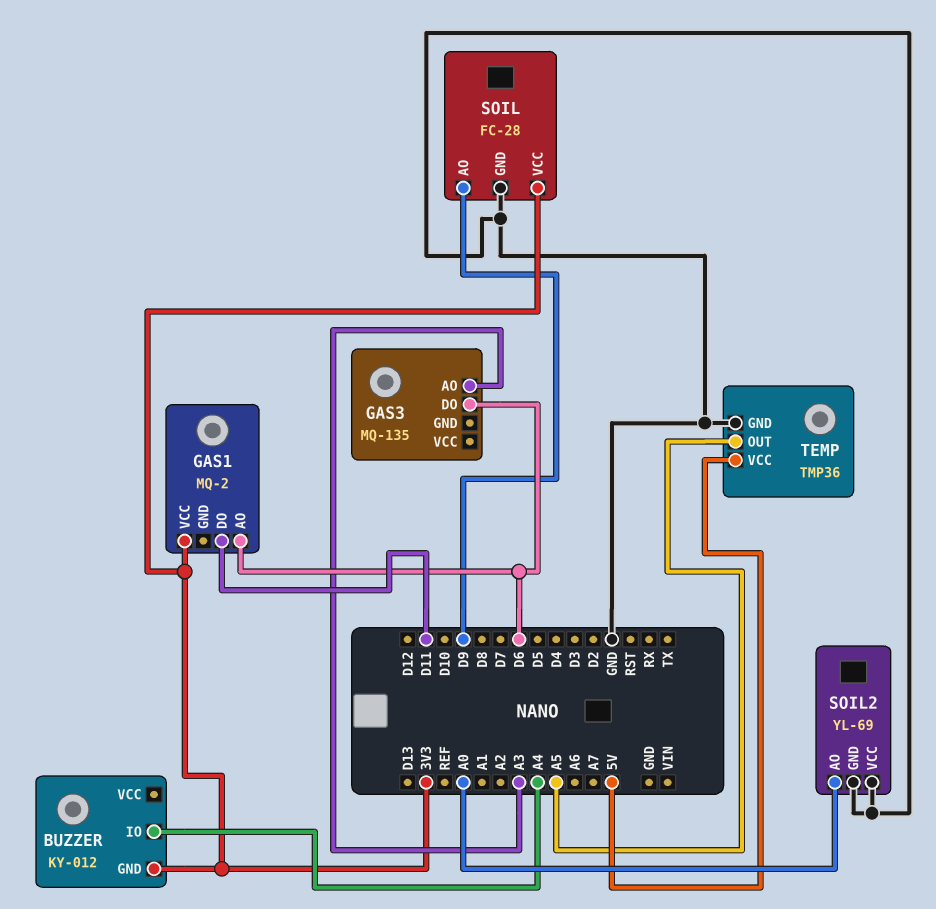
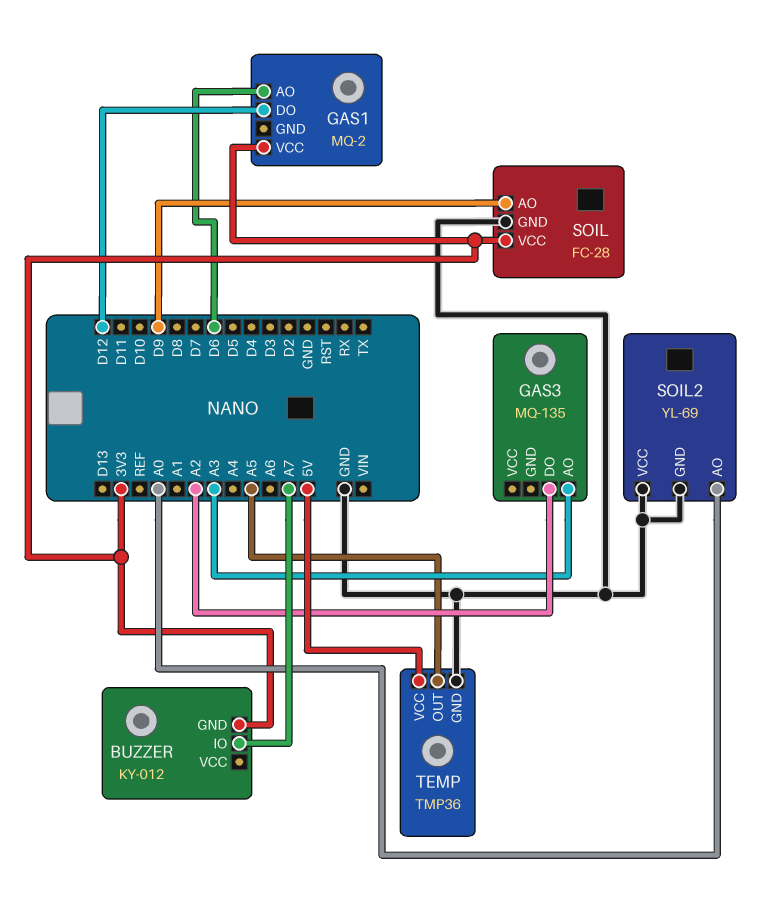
BUZZER pin IO: A4 -> A7
GAS1 pin DO: D11 -> D12
GAS3 pin DO: D6 -> A2

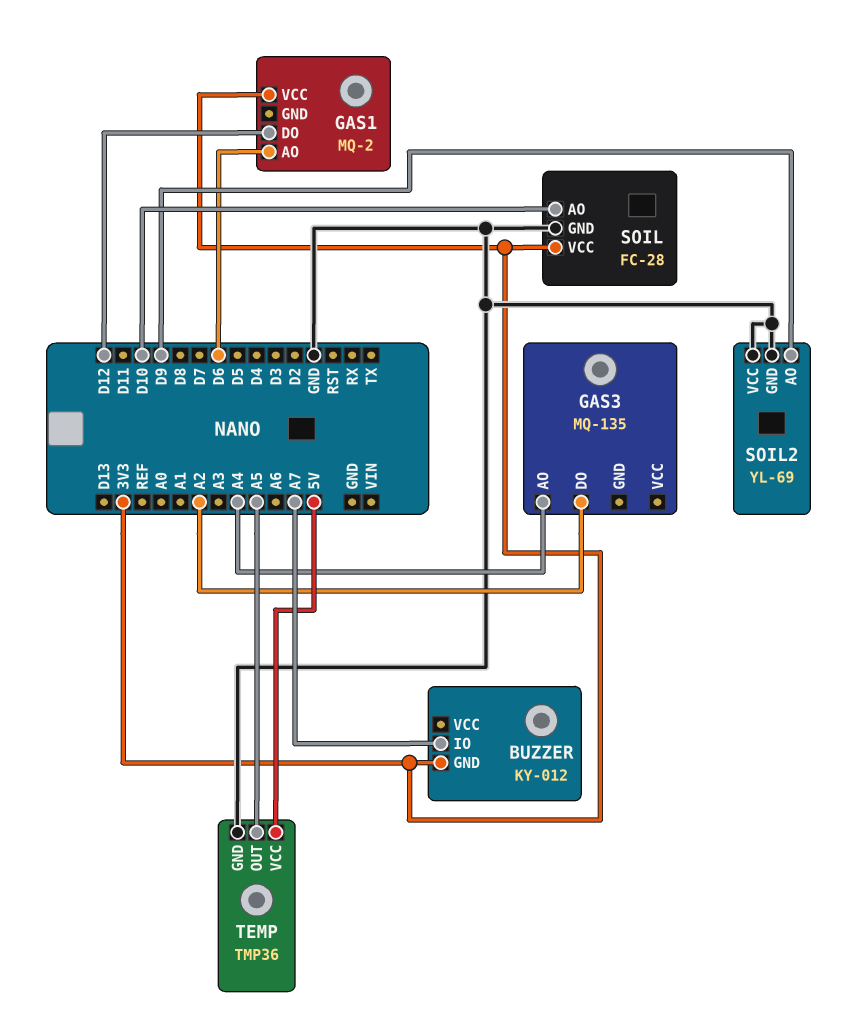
GAS3 pin AO: A3 -> A4
SOIL pin AO: D9 -> D10
SOIL2 pin AO: A0 -> D9

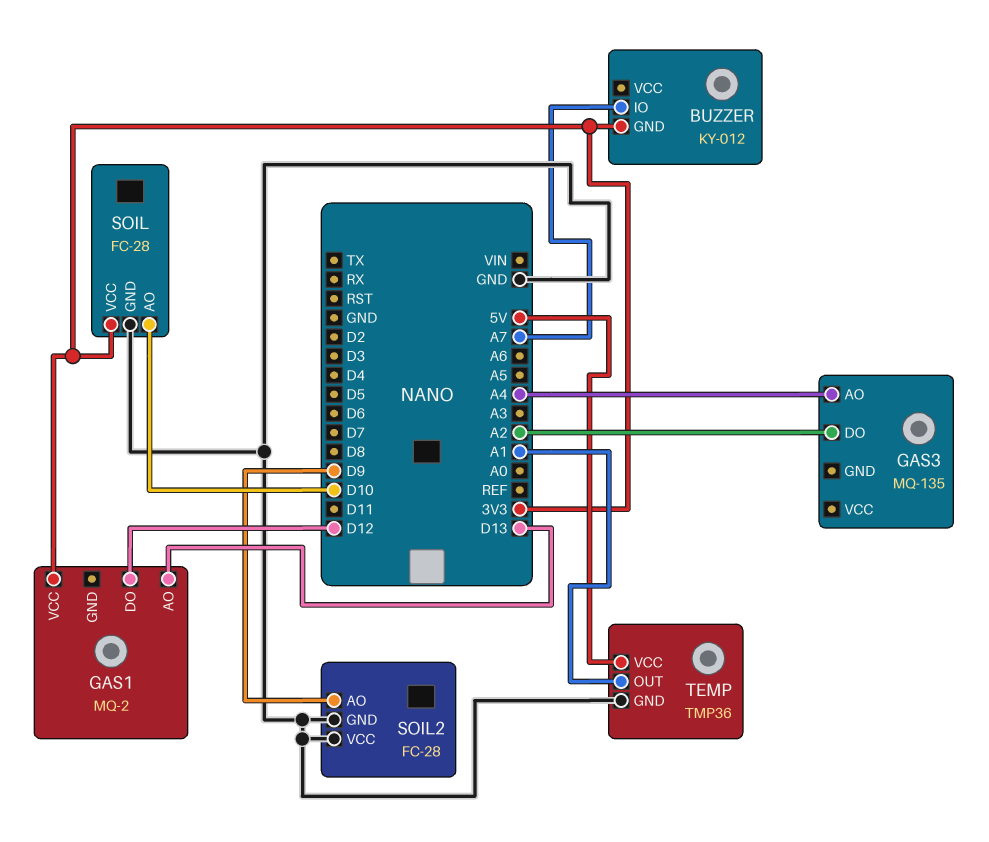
GAS1 pin AO: D6 -> D13
SOIL2: YL-69 -> FC-28
TEMP pin OUT: A5 -> A1

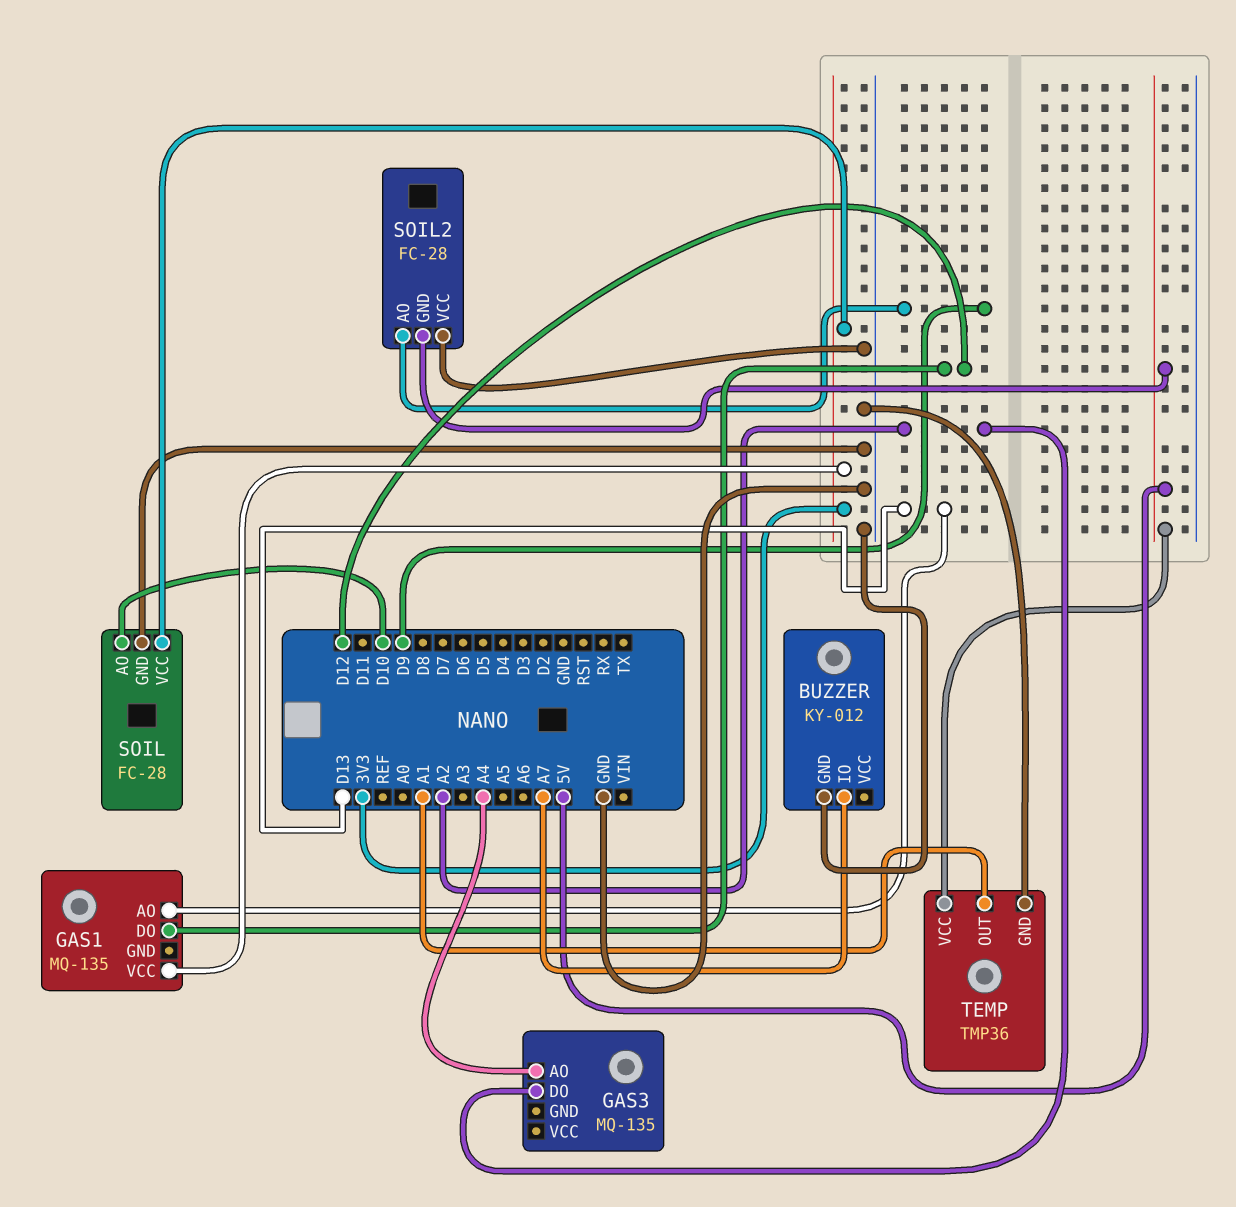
BUZZER pin GND: 3V3 -> GND
GAS1: MQ-2 -> MQ-135
SOIL2 pin GND: GND -> 5V

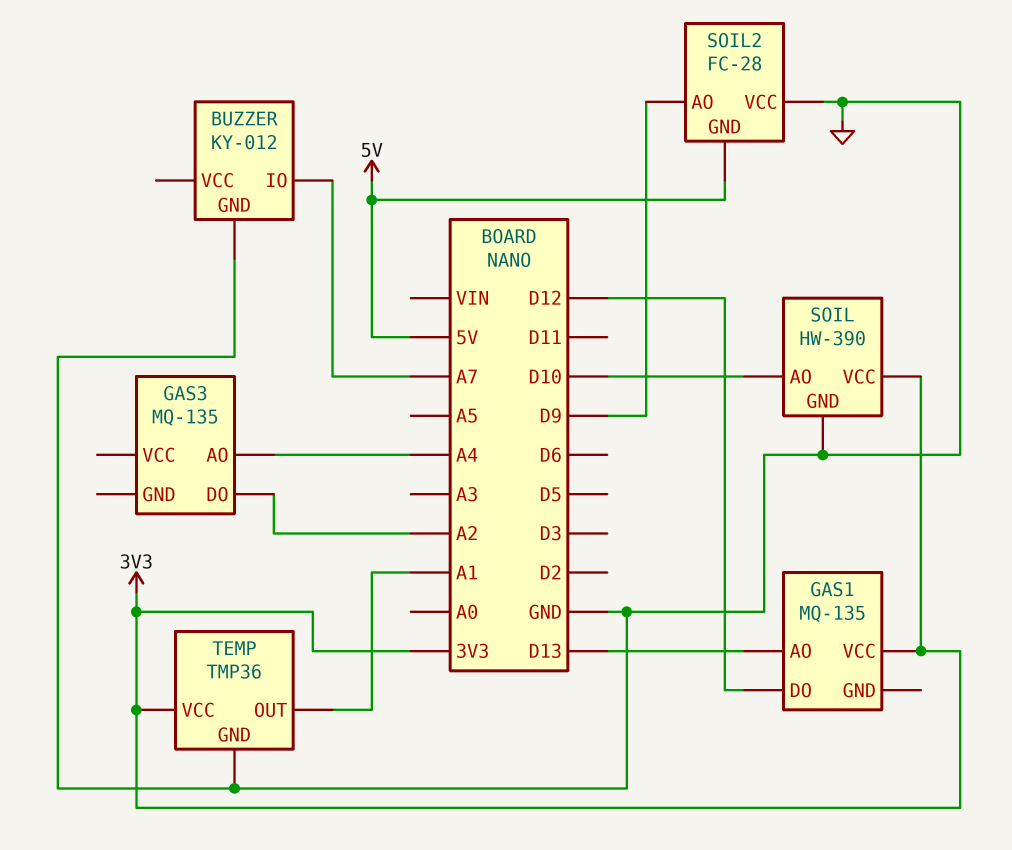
SOIL: FC-28 -> HW-390
TEMP pin VCC: 5V -> 3V3

